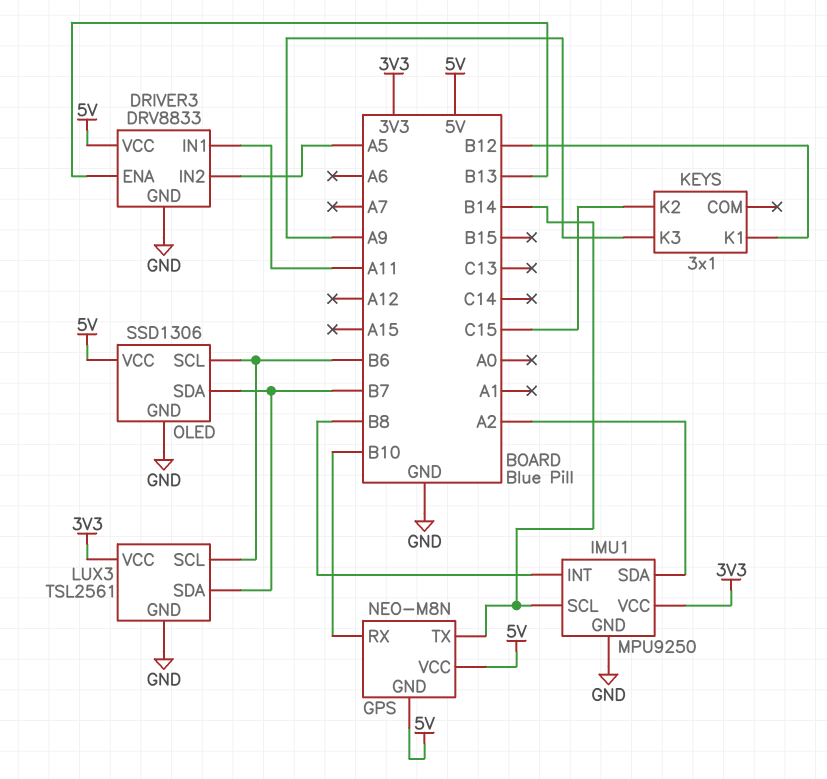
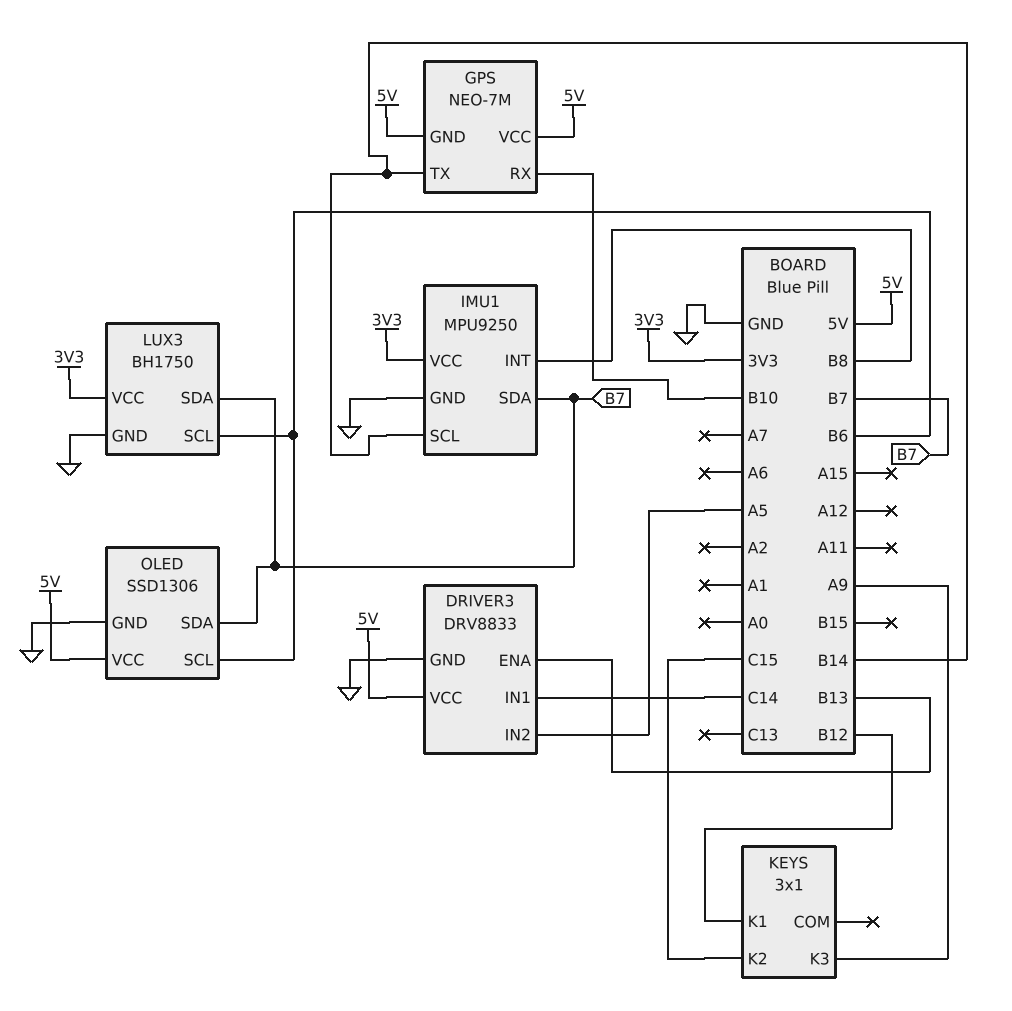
DRIVER3 pin IN1: A11 -> C14
GPS: NEO-M8N -> NEO-7M
IMU1 pin SDA: A2 -> B7
LUX3: TSL2561 -> BH1750

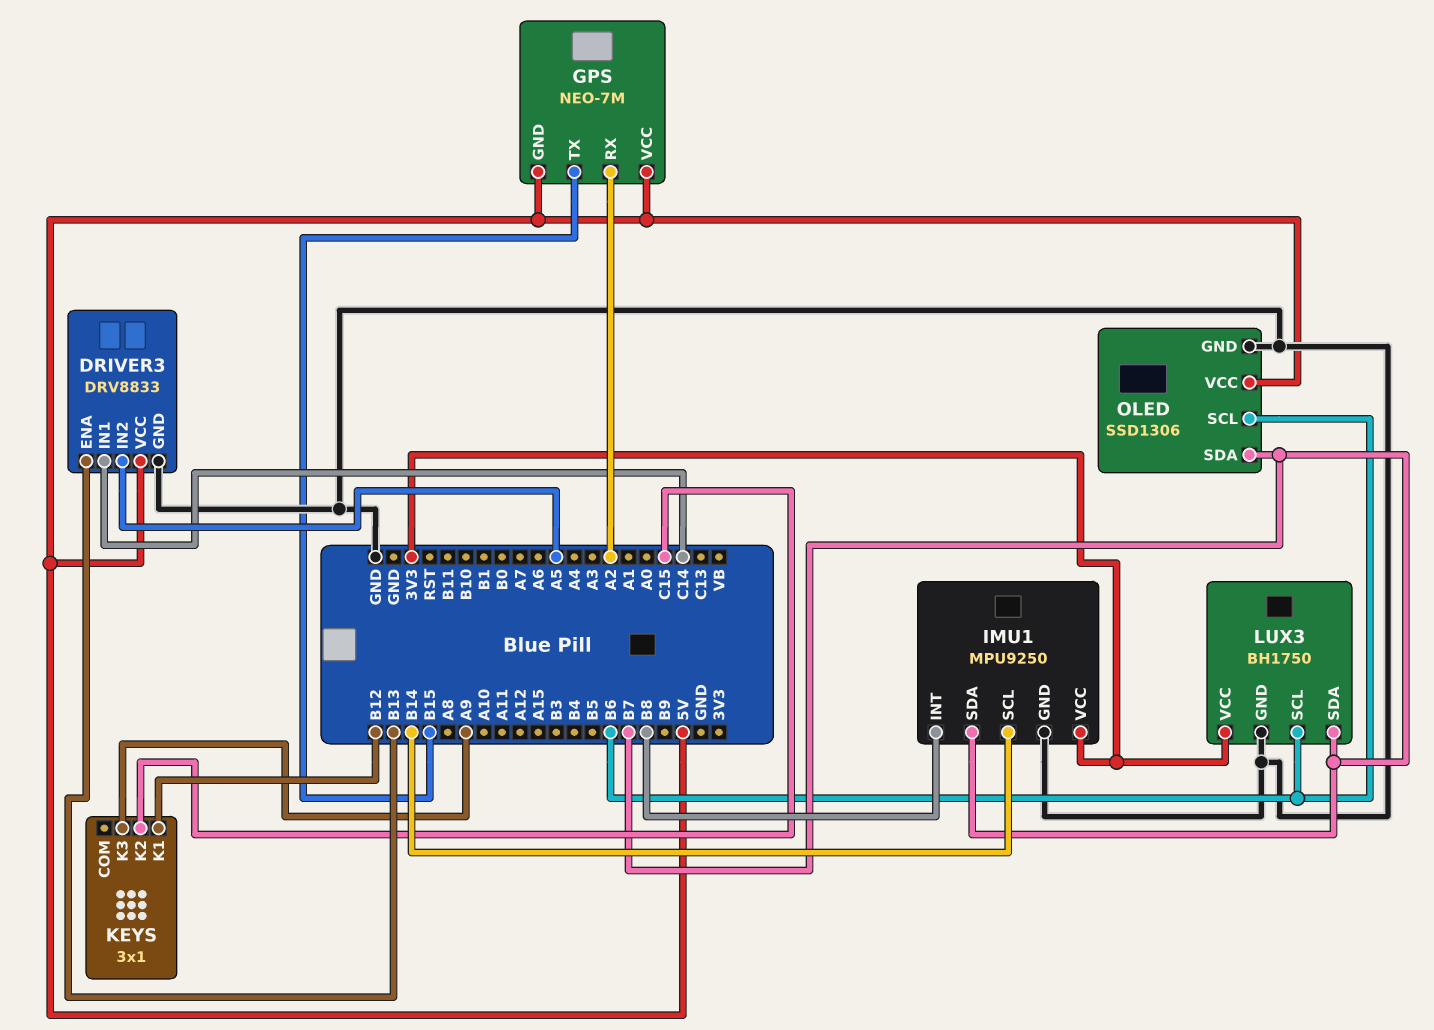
GPS pin RX: B10 -> A2
GPS pin TX: B14 -> B15

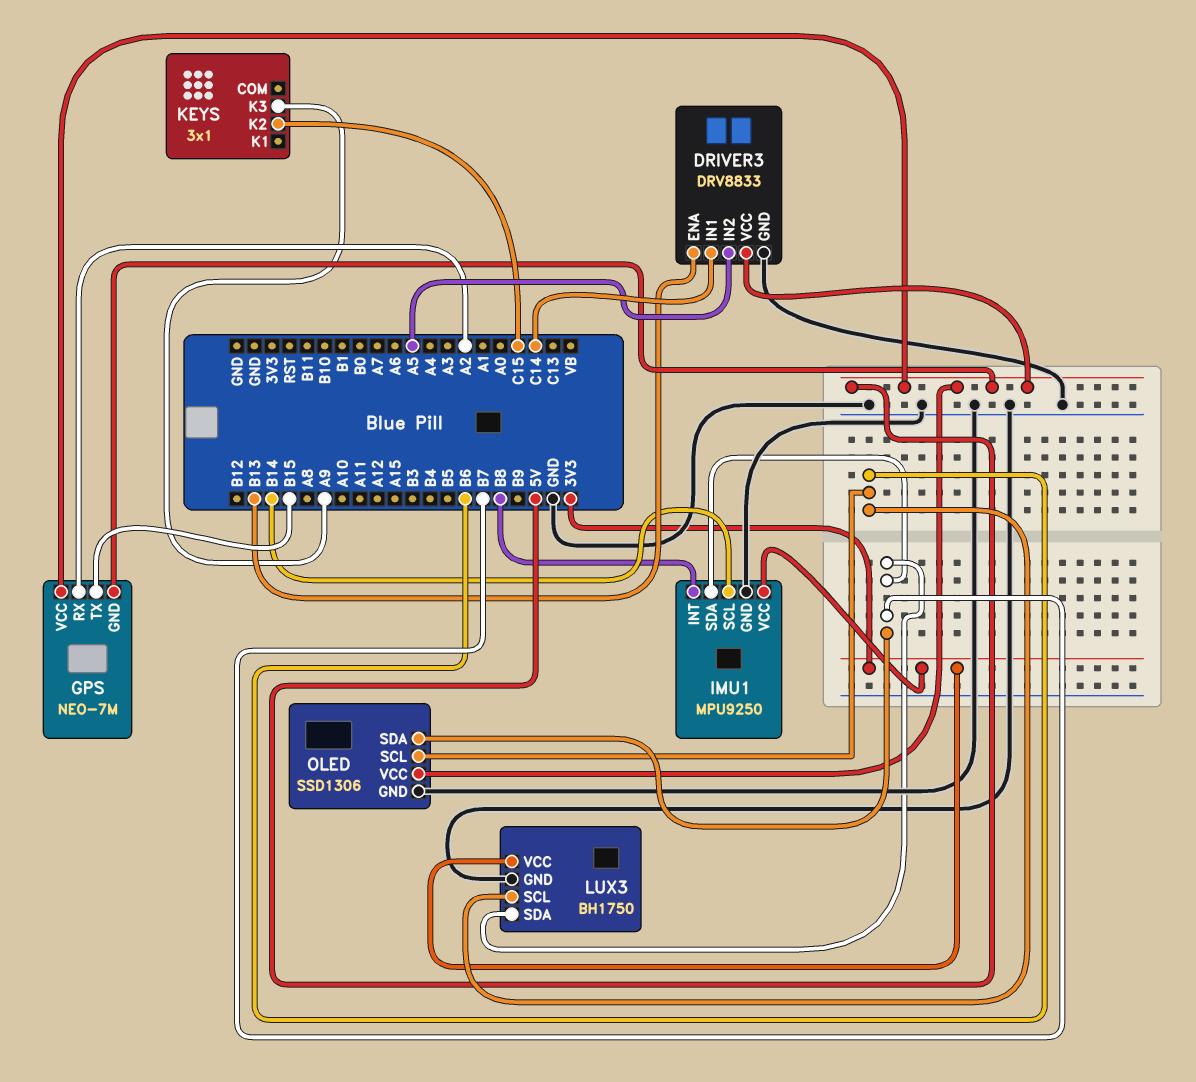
KEYS pin K1: B12 -> none

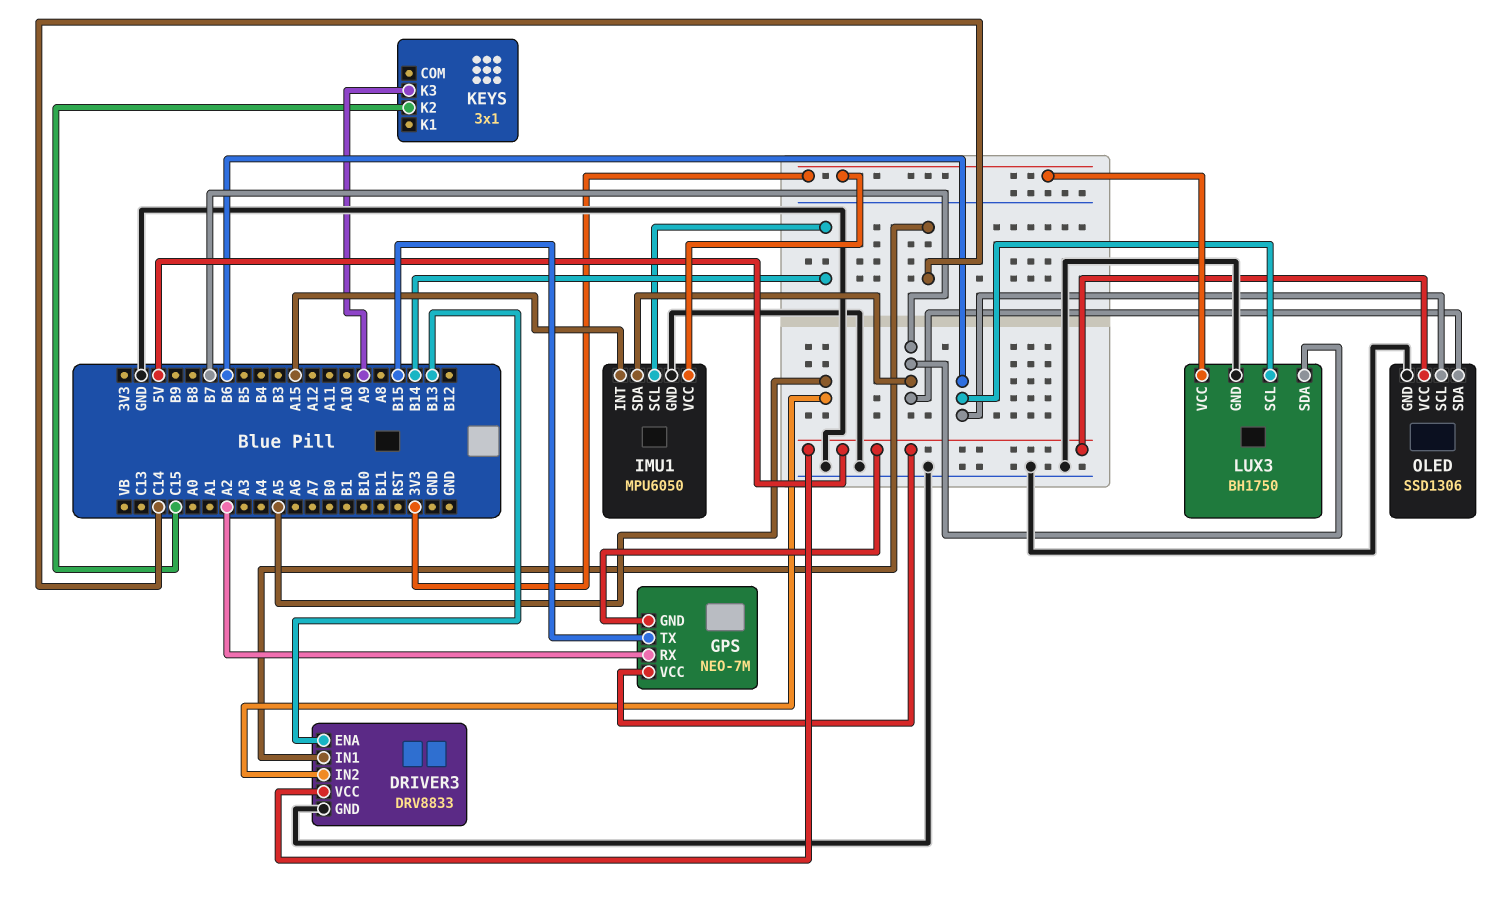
IMU1: MPU9250 -> MPU6050
IMU1 pin INT: B8 -> A15

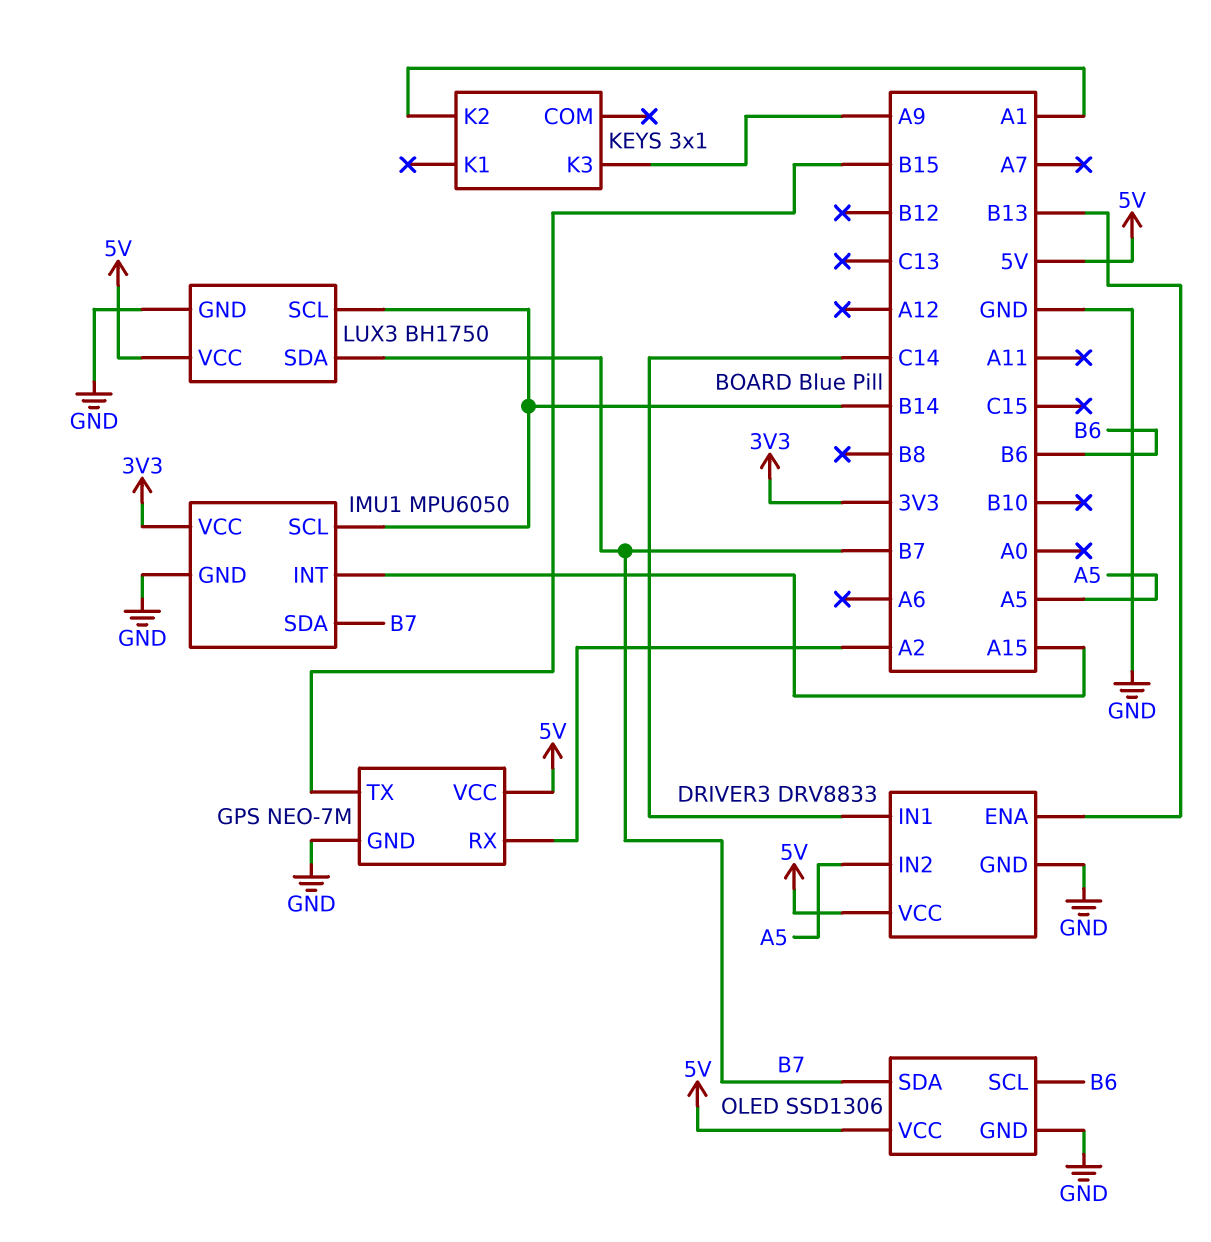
GPS pin GND: 5V -> GND
KEYS pin K2: C15 -> A1
LUX3 pin SCL: B6 -> B14
LUX3 pin VCC: 3V3 -> 5V

